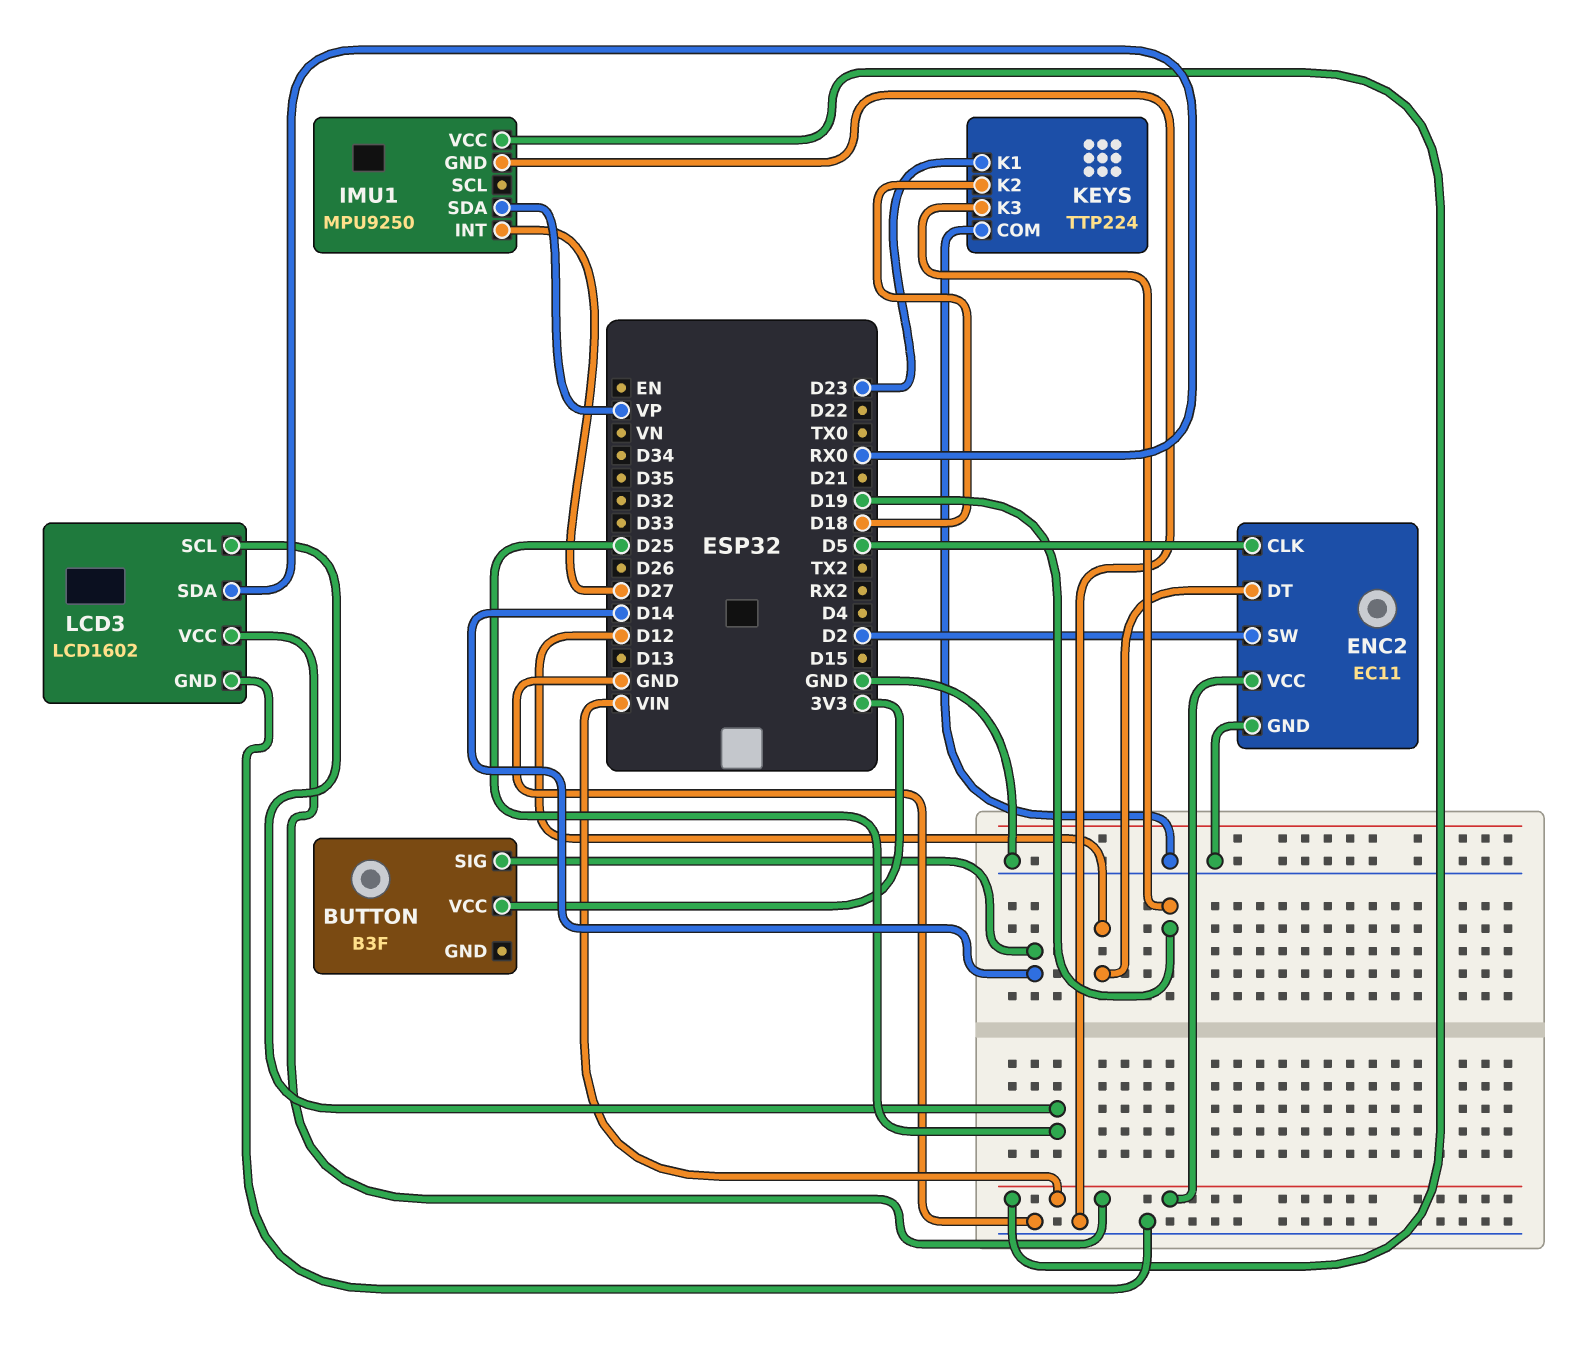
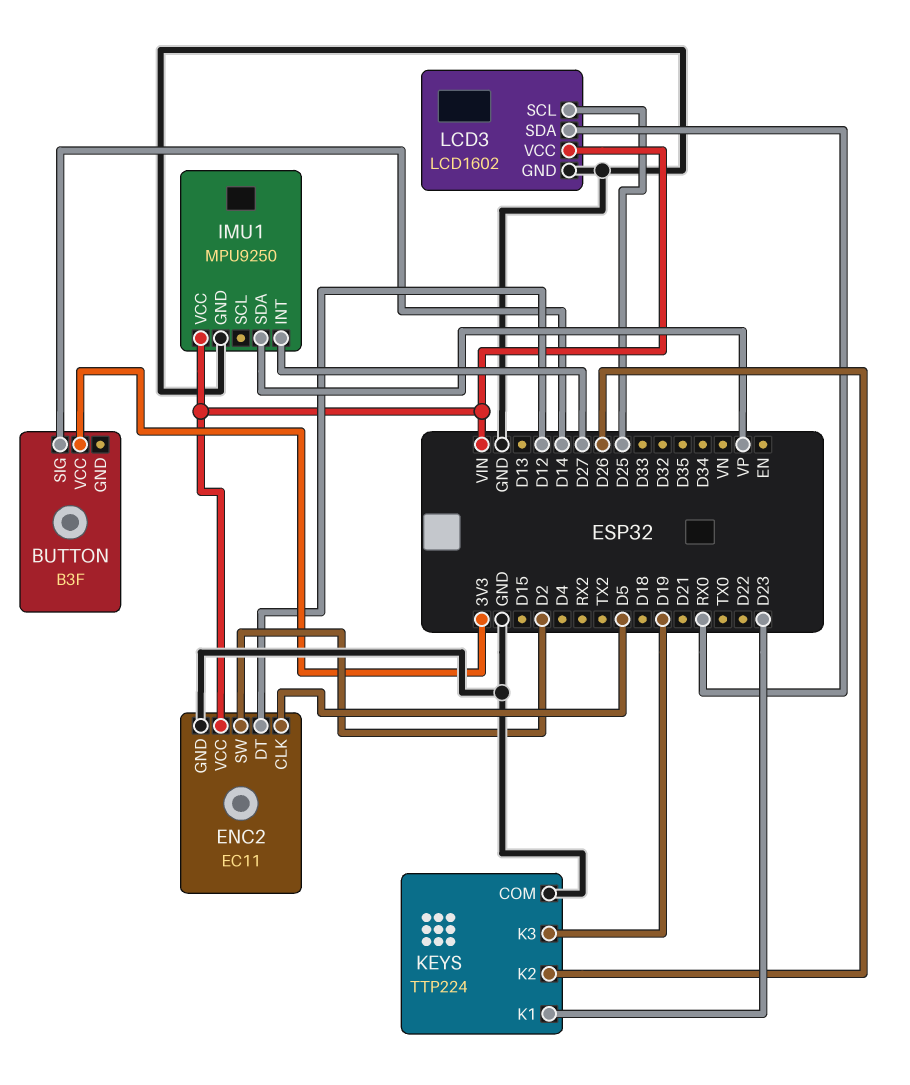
KEYS pin K2: D18 -> D26

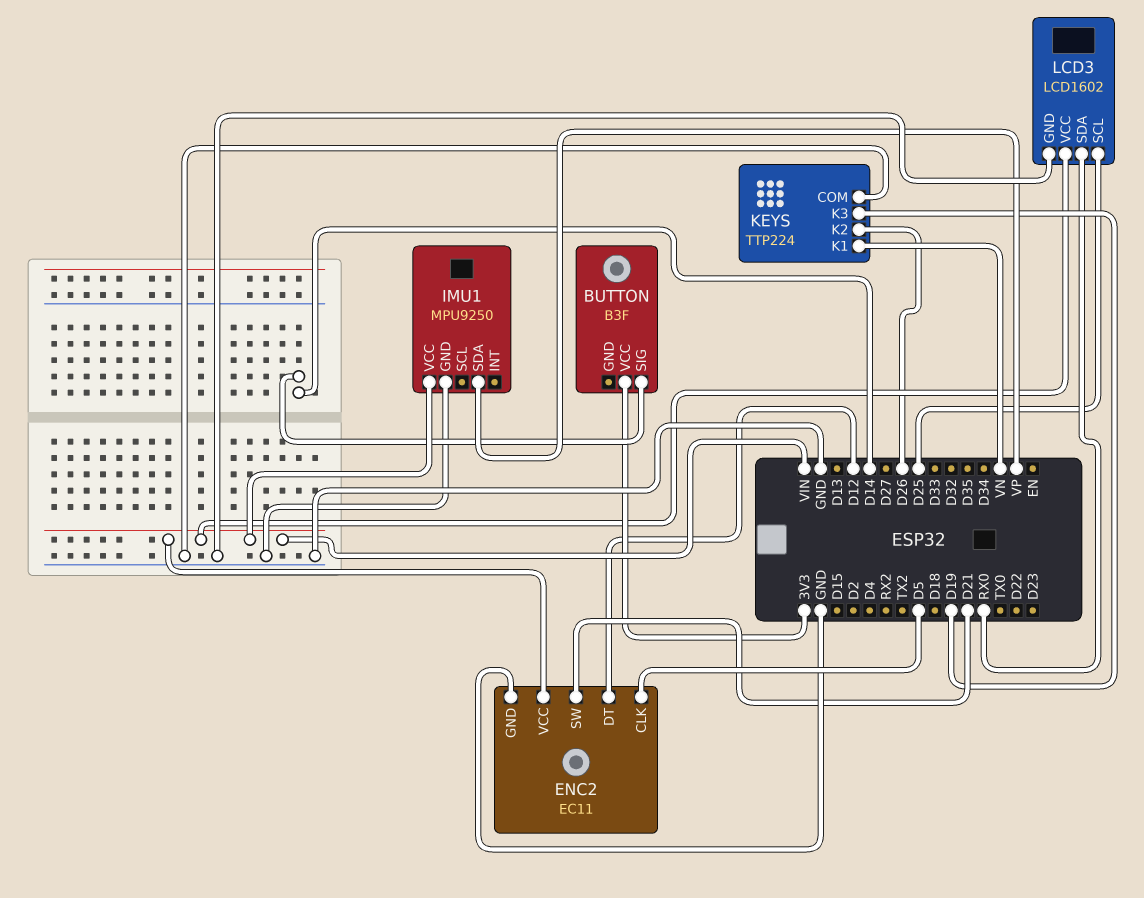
ENC2 pin SW: D2 -> D21
IMU1 pin INT: D27 -> none
KEYS pin K1: D23 -> VN

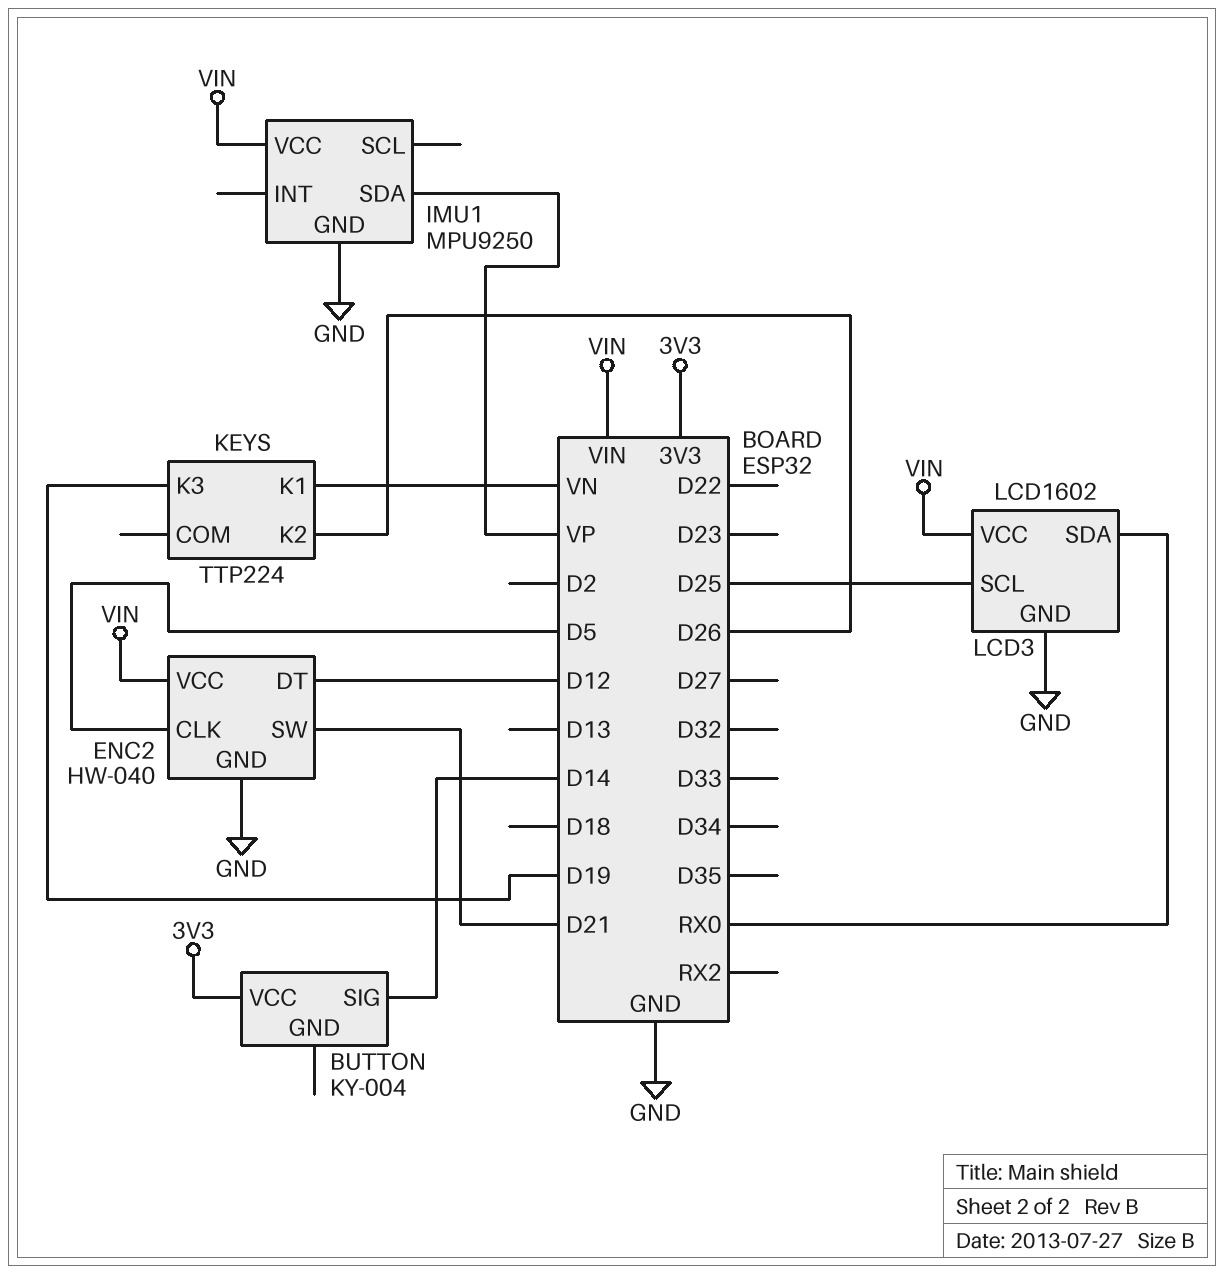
BUTTON: B3F -> KY-004
ENC2: EC11 -> HW-040
KEYS pin COM: GND -> none

